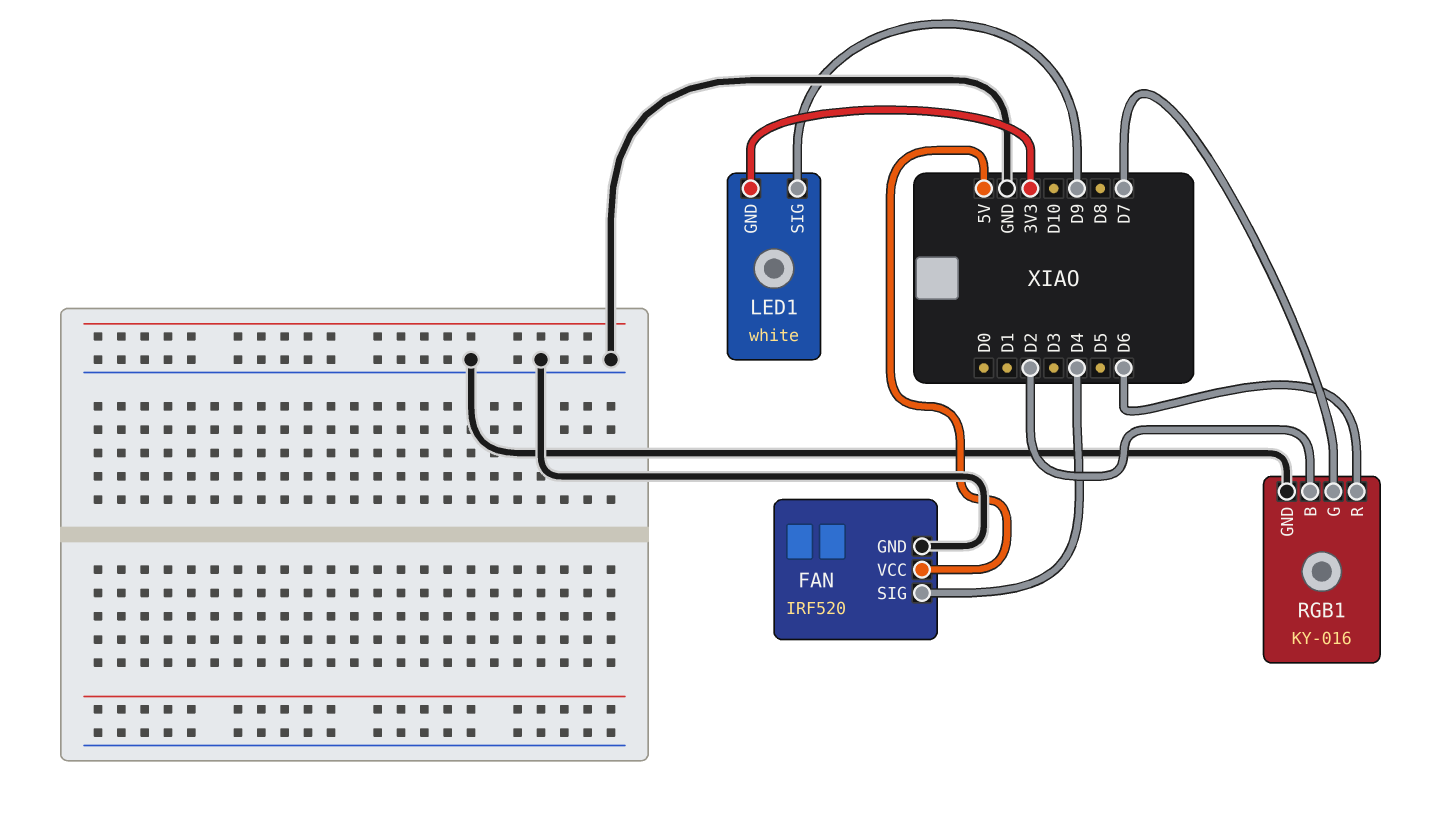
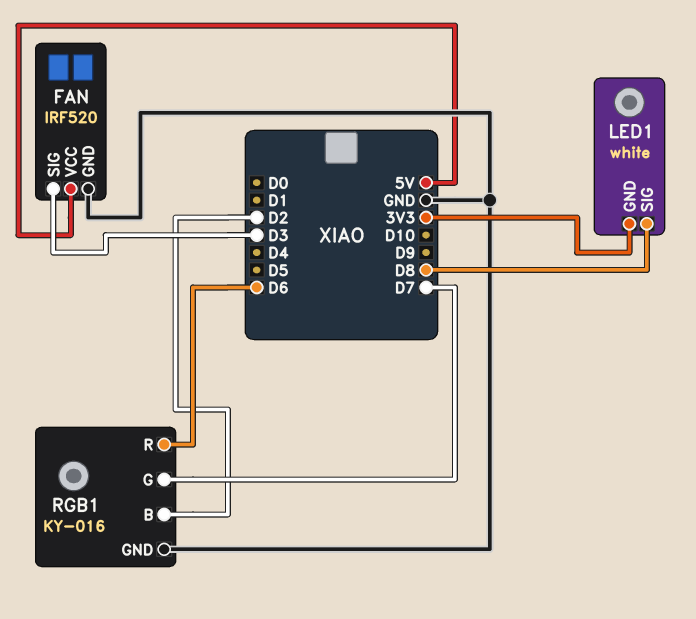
FAN pin SIG: D4 -> D3
LED1 pin SIG: D9 -> D8

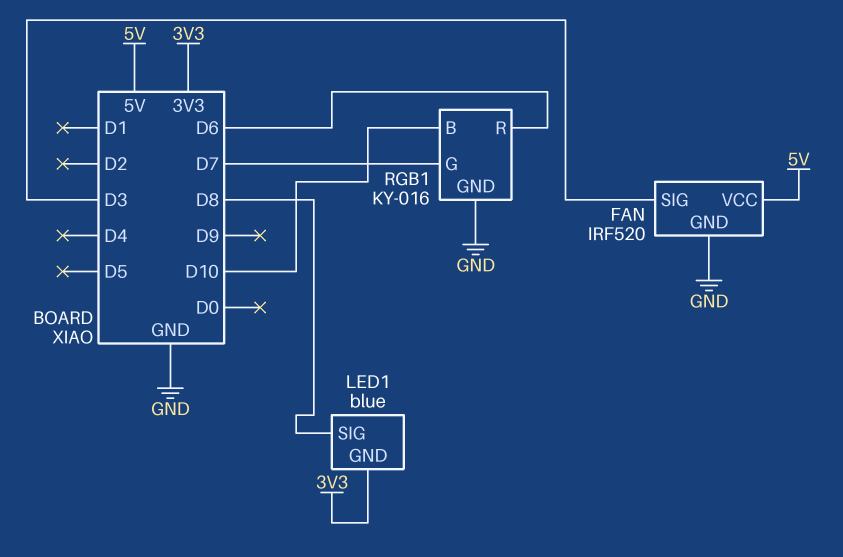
LED1: white -> blue
RGB1 pin B: D2 -> D10

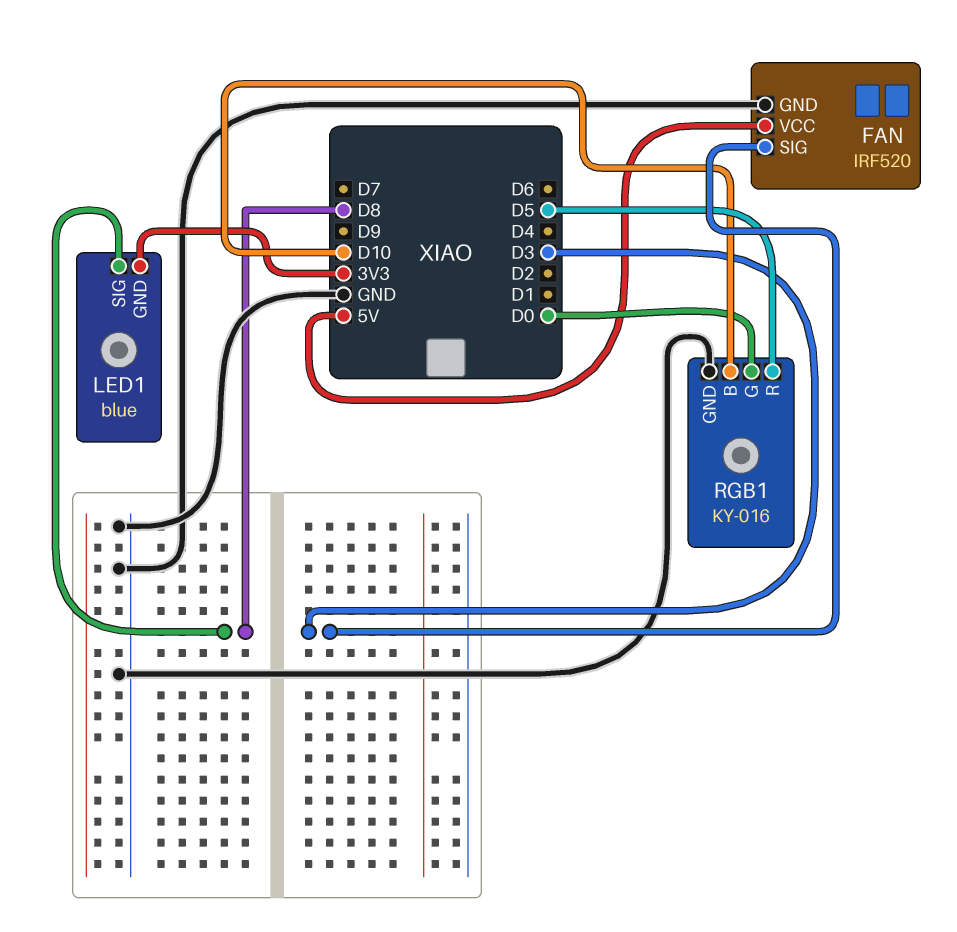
RGB1 pin G: D7 -> D0
RGB1 pin R: D6 -> D5

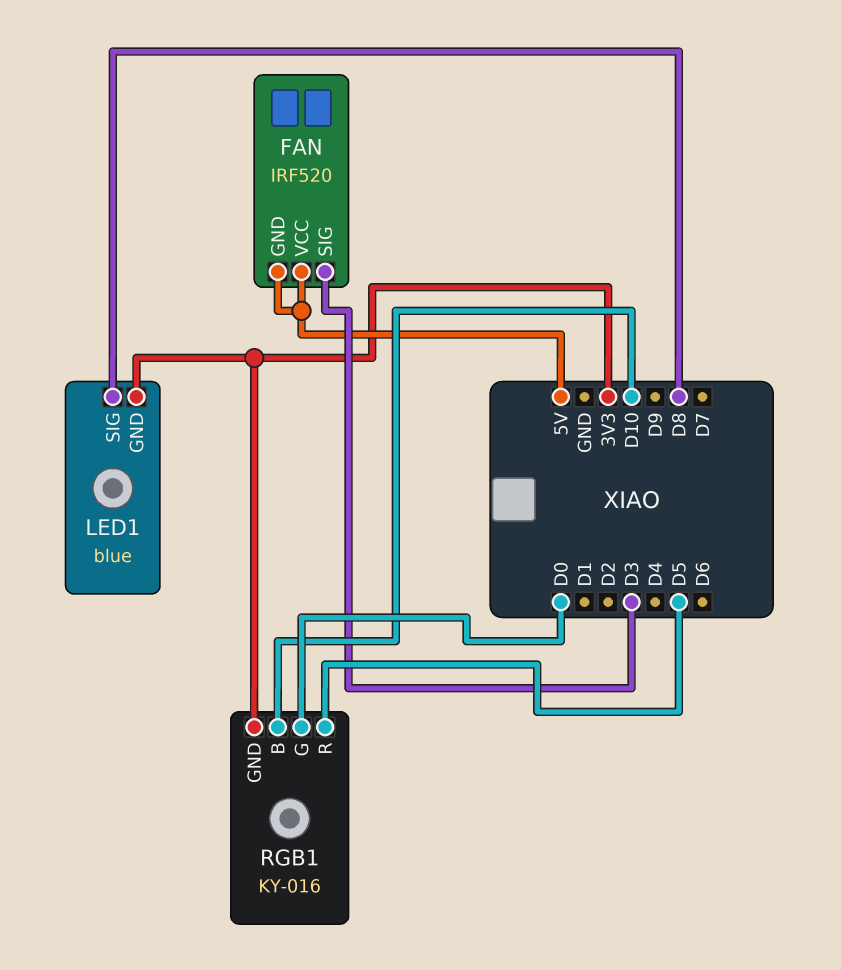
FAN pin GND: GND -> 5V
RGB1 pin GND: GND -> 3V3

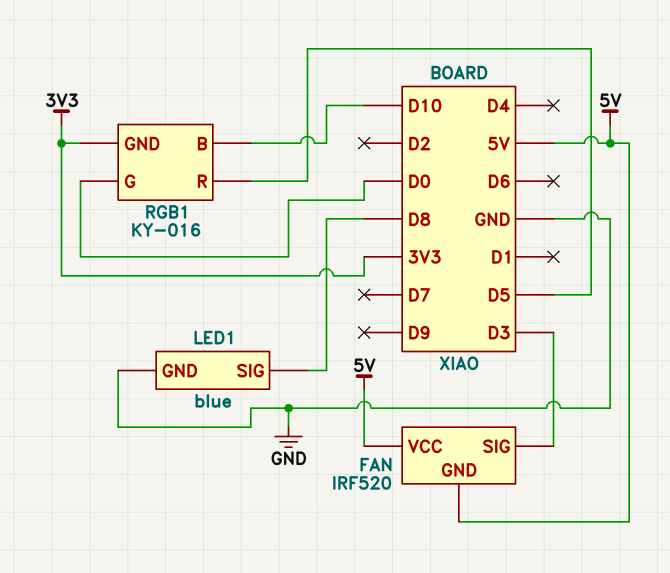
LED1 pin GND: 3V3 -> GND

